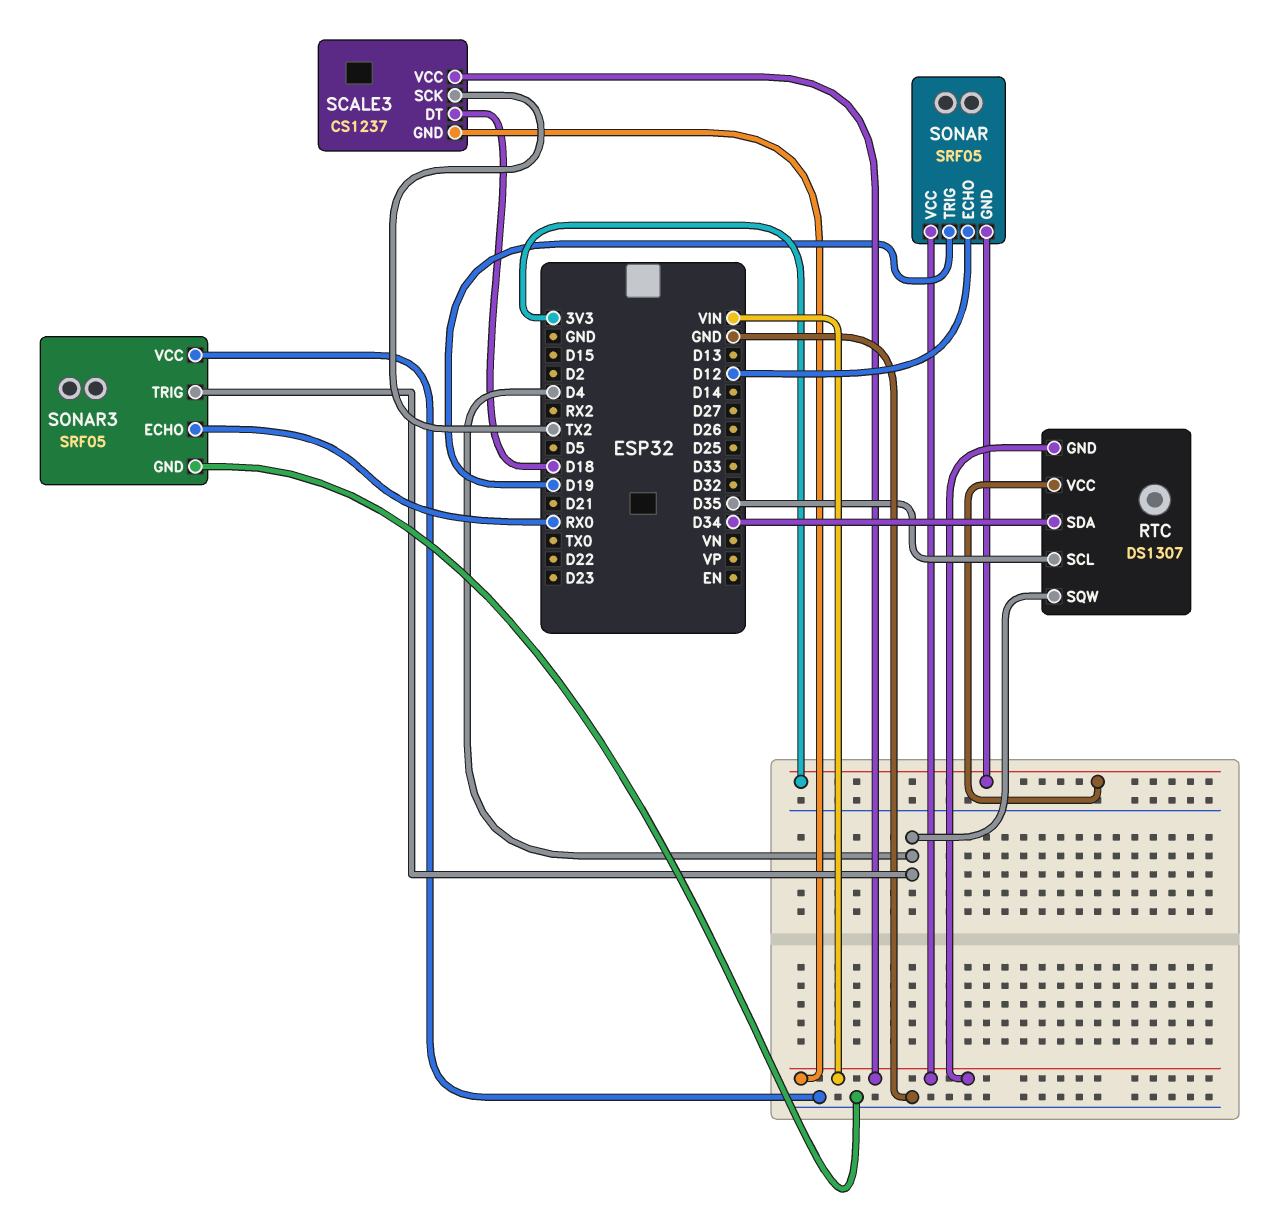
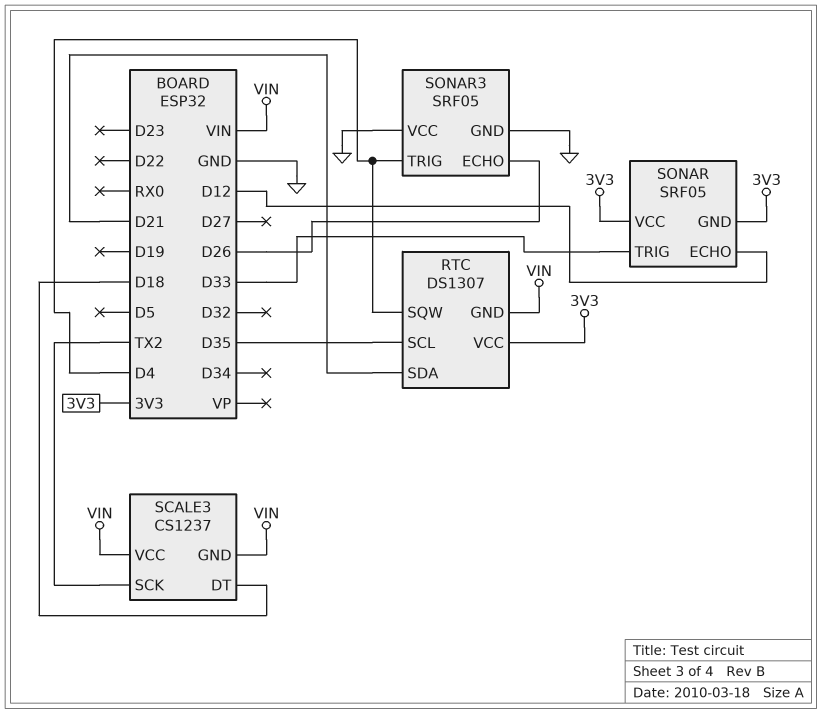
RTC pin SDA: D34 -> D21
SONAR pin TRIG: D19 -> D33
SONAR pin VCC: VIN -> 3V3
SONAR3 pin ECHO: RX0 -> D26

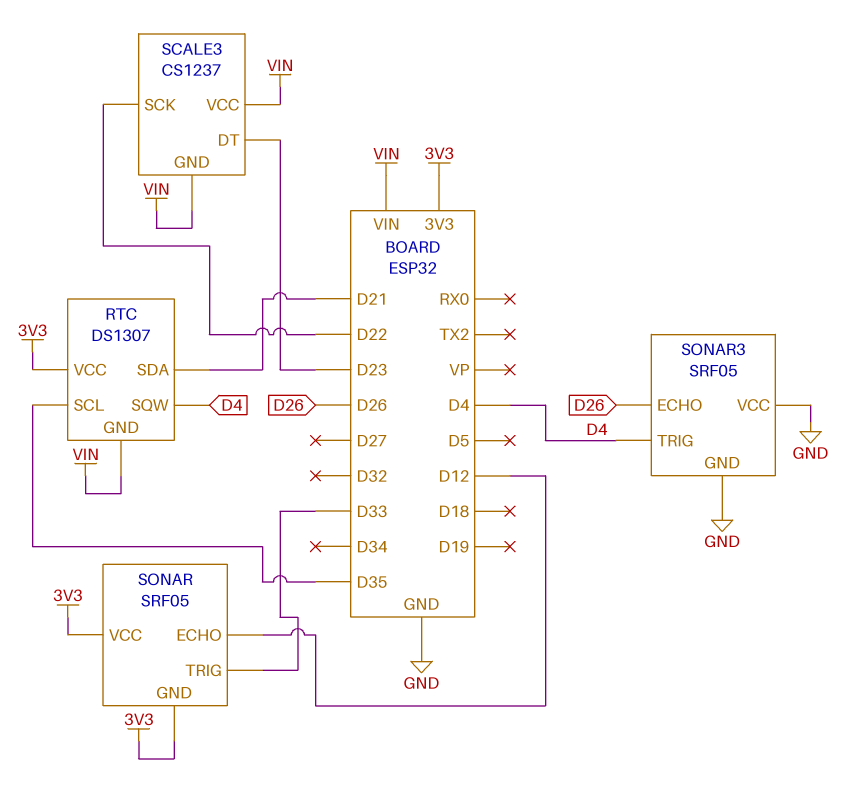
SCALE3 pin DT: D18 -> D23
SCALE3 pin SCK: TX2 -> D22

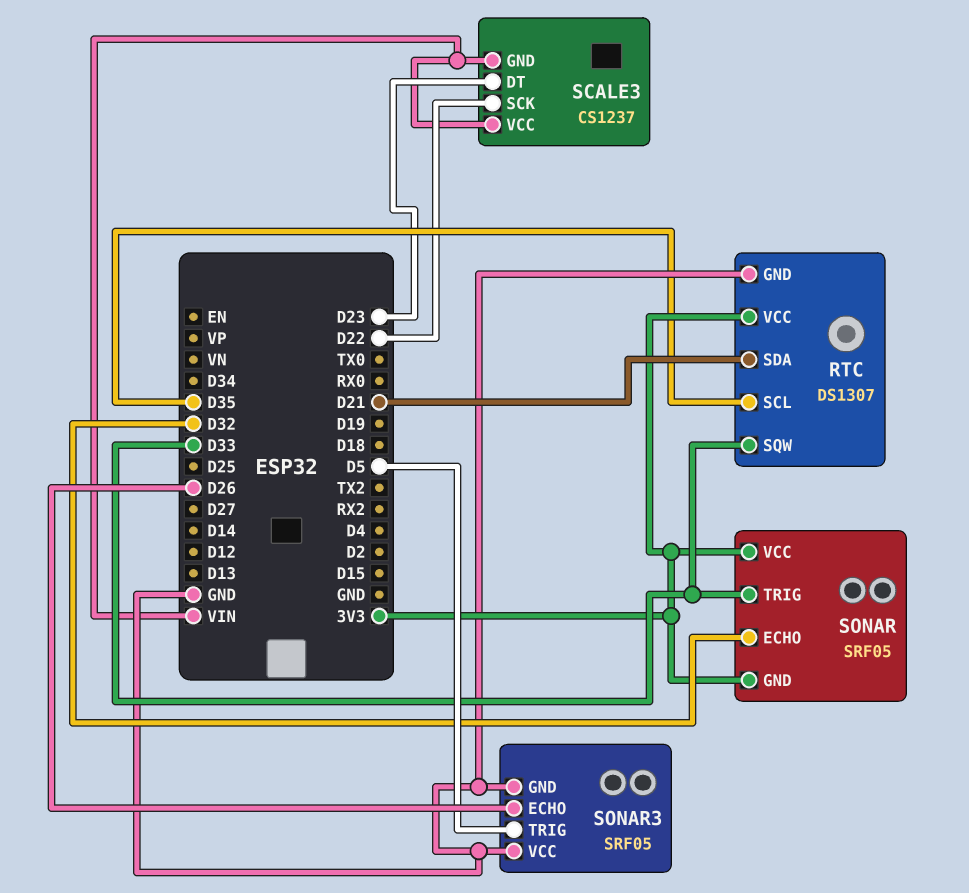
RTC pin GND: VIN -> GND
RTC pin SQW: D4 -> D33
SONAR pin ECHO: D12 -> D32
SONAR3 pin TRIG: D4 -> D5

